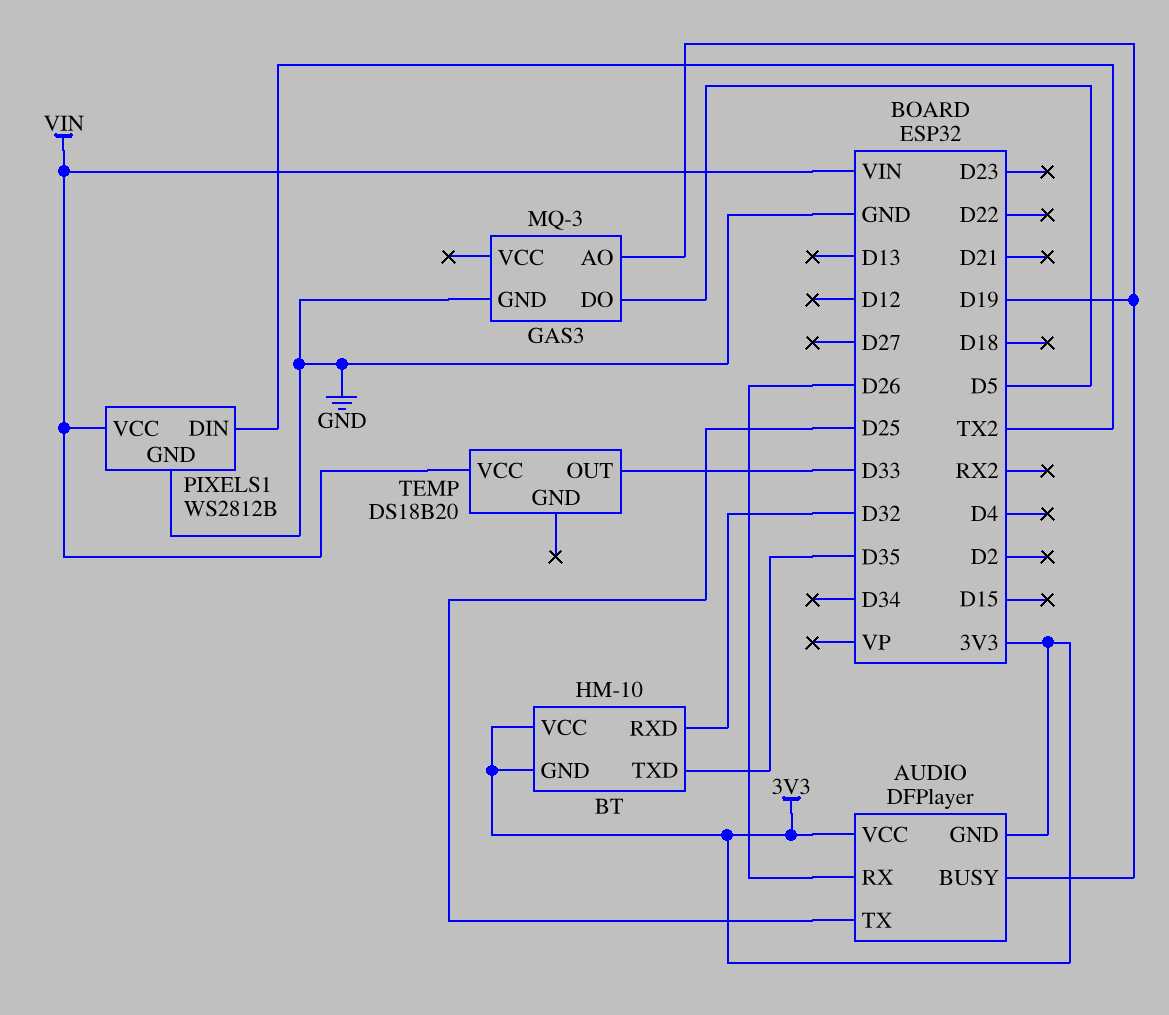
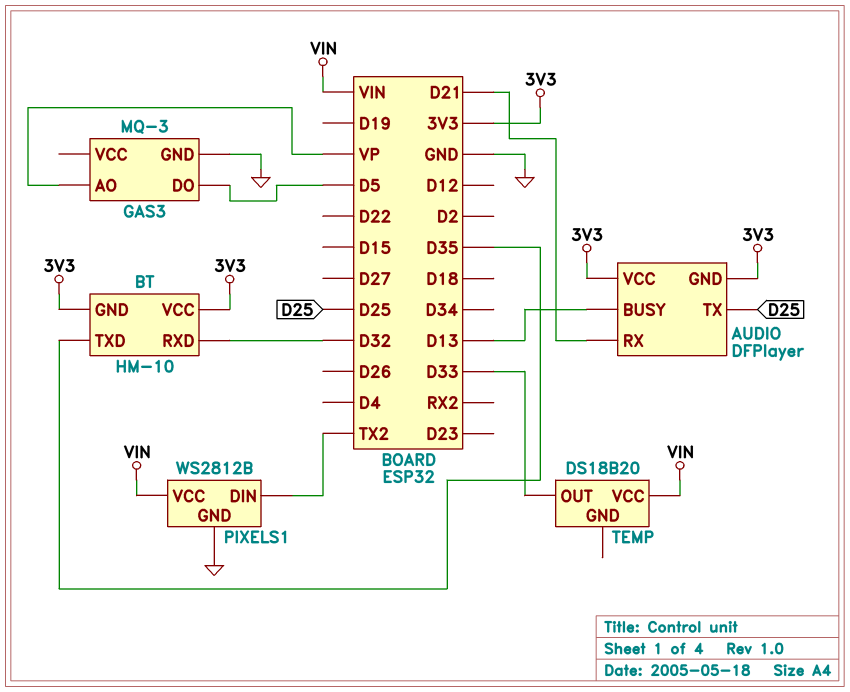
AUDIO pin BUSY: D19 -> D13
AUDIO pin RX: D26 -> D21
GAS3 pin AO: D19 -> VP

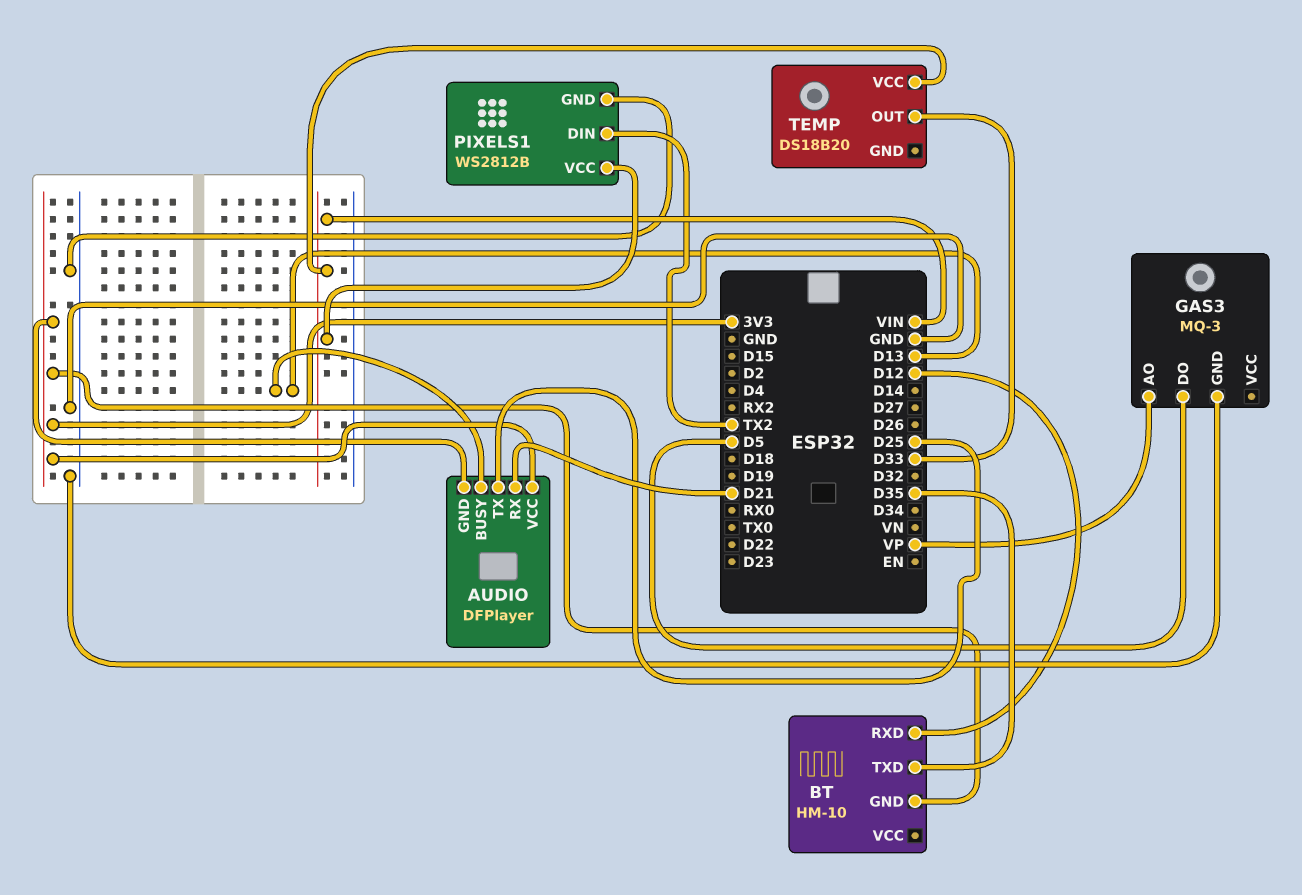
BT pin RXD: D32 -> D12
BT pin VCC: 3V3 -> none

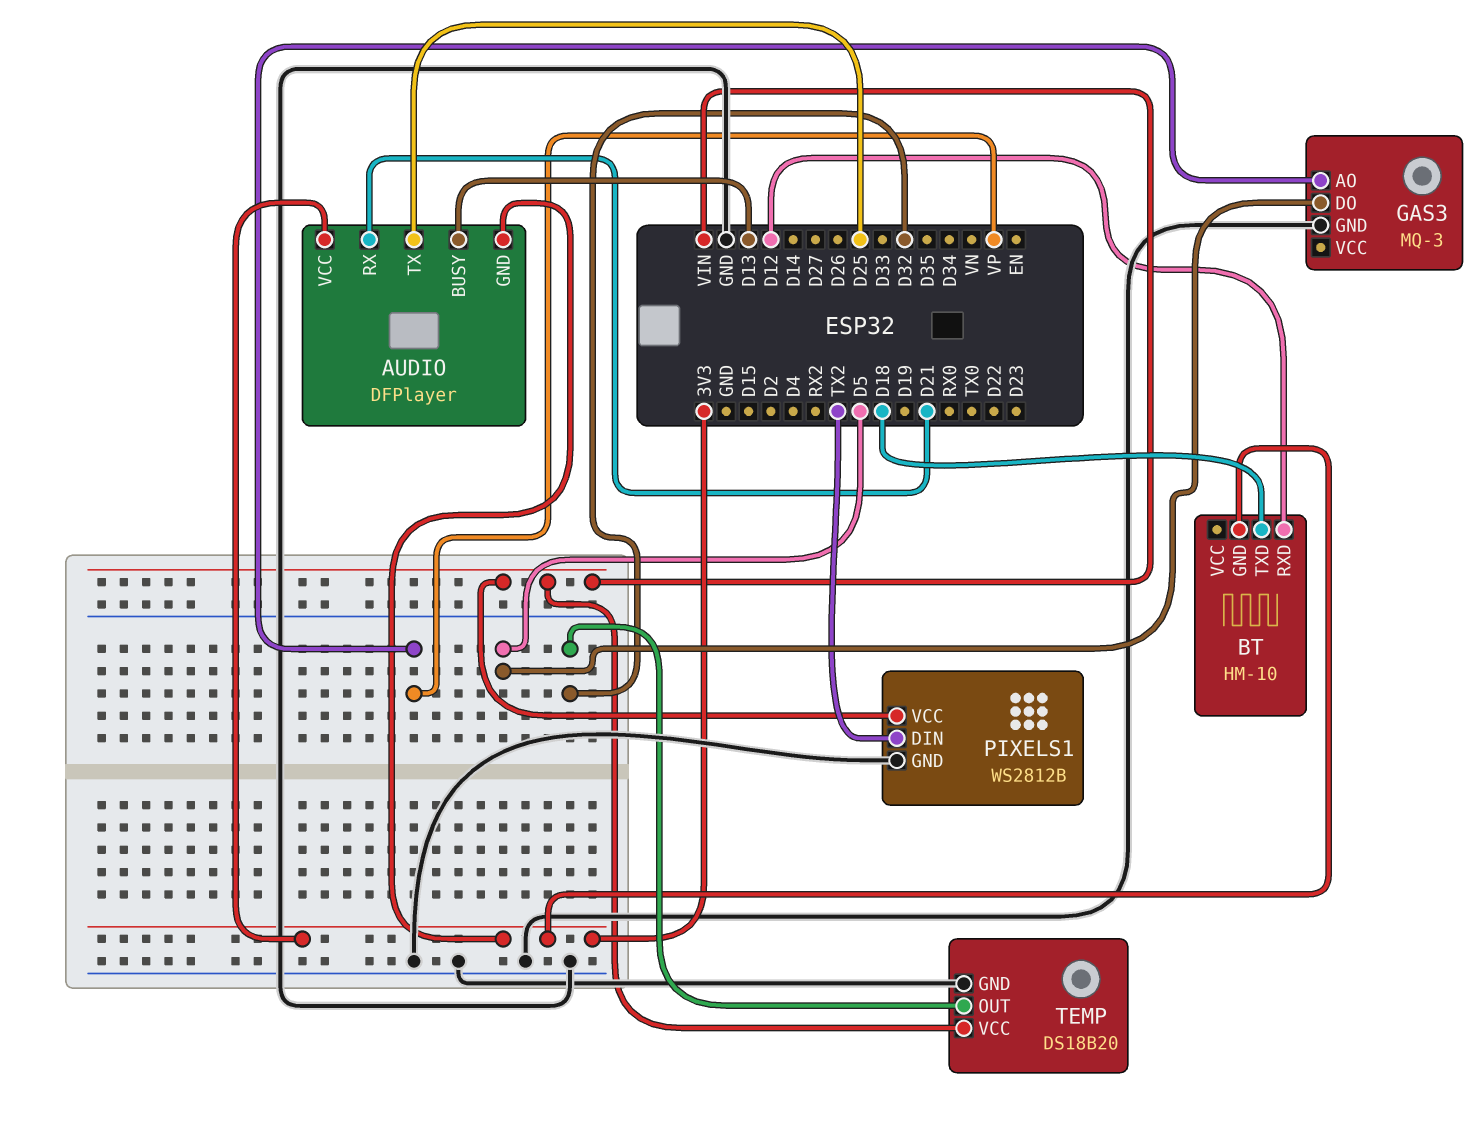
BT pin TXD: D35 -> D18
TEMP pin GND: none -> GND
TEMP pin OUT: D33 -> D32

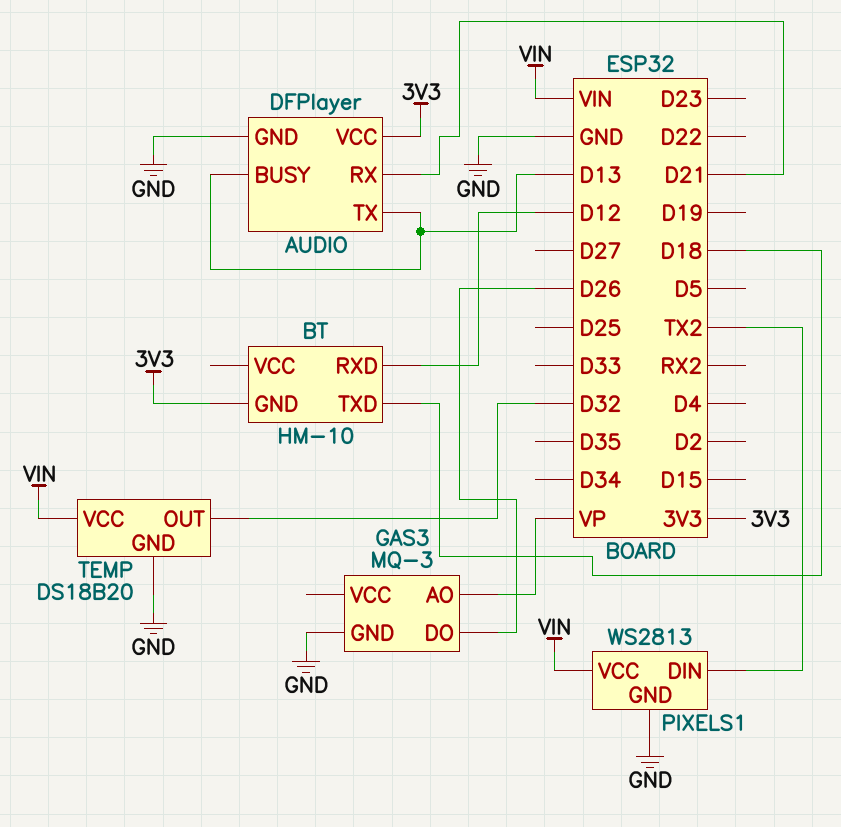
AUDIO pin GND: 3V3 -> GND
AUDIO pin TX: D25 -> D13
GAS3 pin DO: D5 -> D26
PIXELS1: WS2812B -> WS2813

